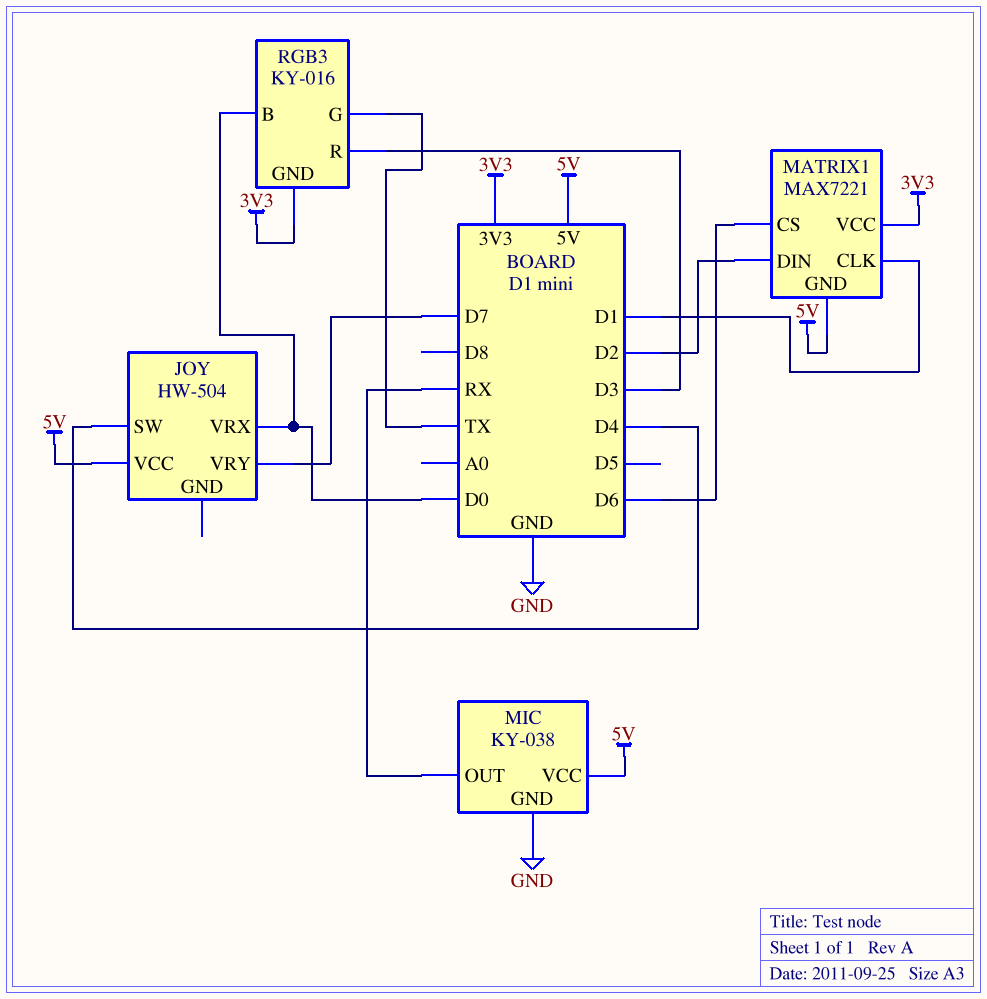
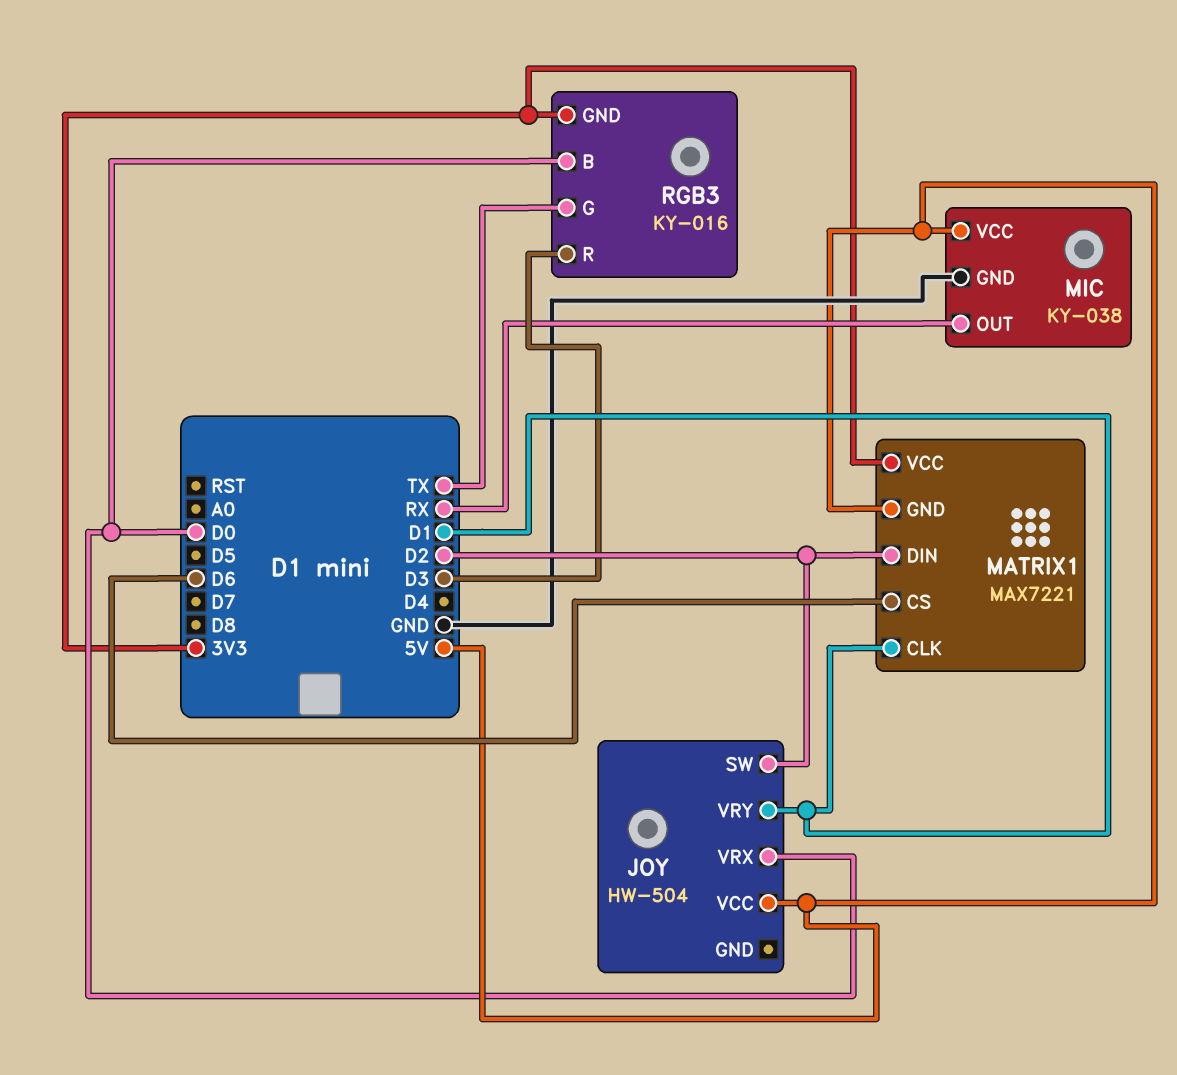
JOY pin SW: D4 -> D2
JOY pin VRY: D7 -> D1

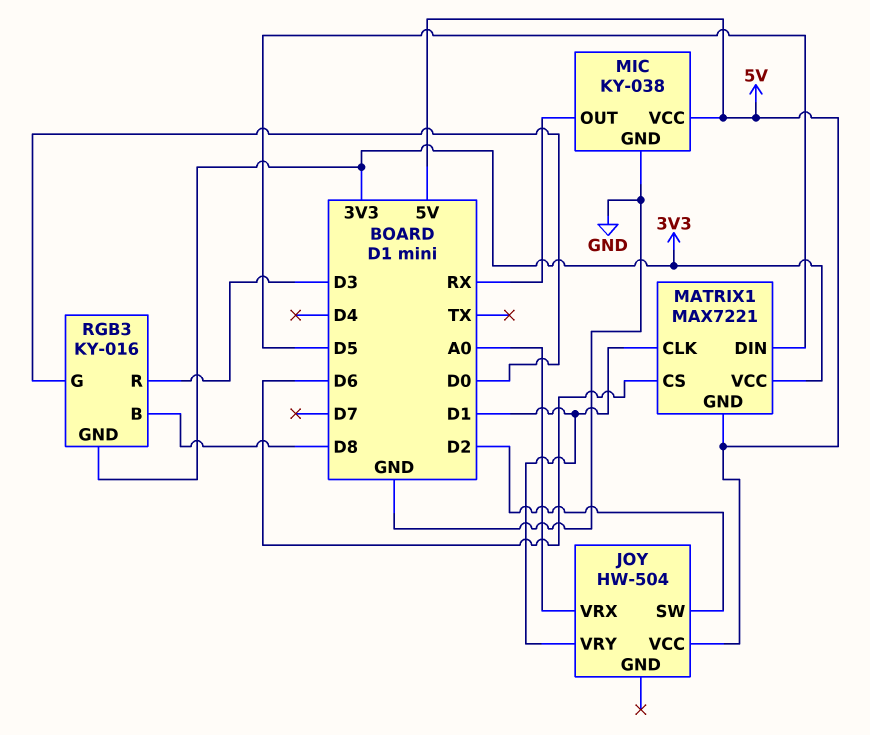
JOY pin VRX: D0 -> A0
MATRIX1 pin DIN: D2 -> D5
RGB3 pin B: D0 -> D8
RGB3 pin G: TX -> D0

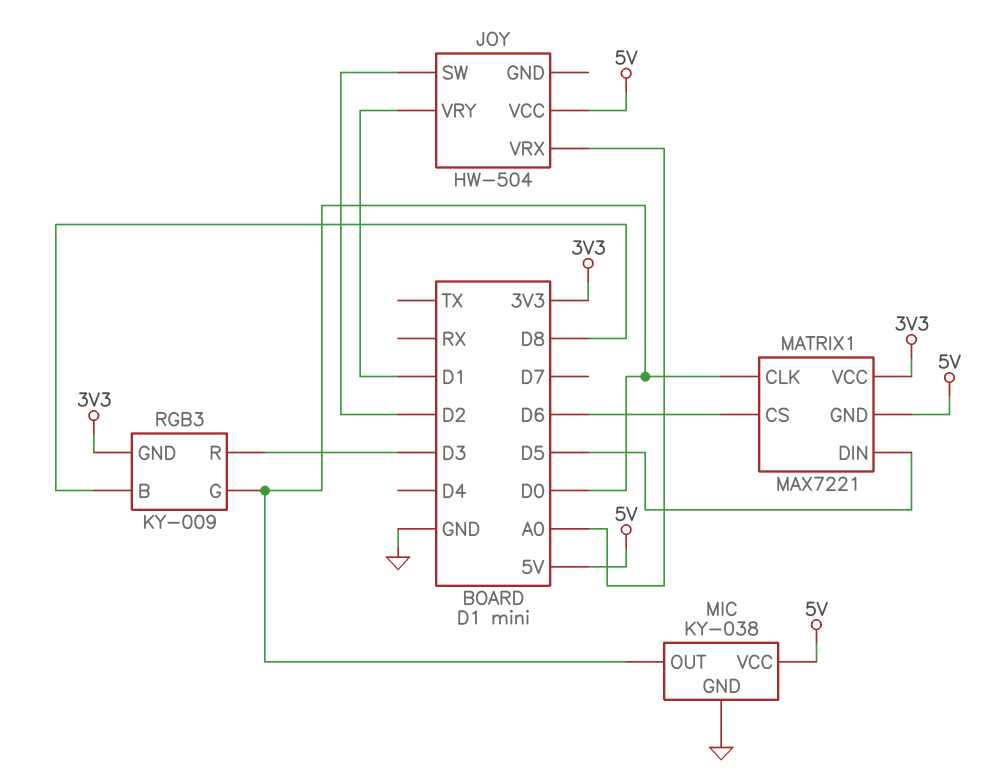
MATRIX1 pin CLK: D1 -> D0
MIC pin OUT: RX -> D0
RGB3: KY-016 -> KY-009

